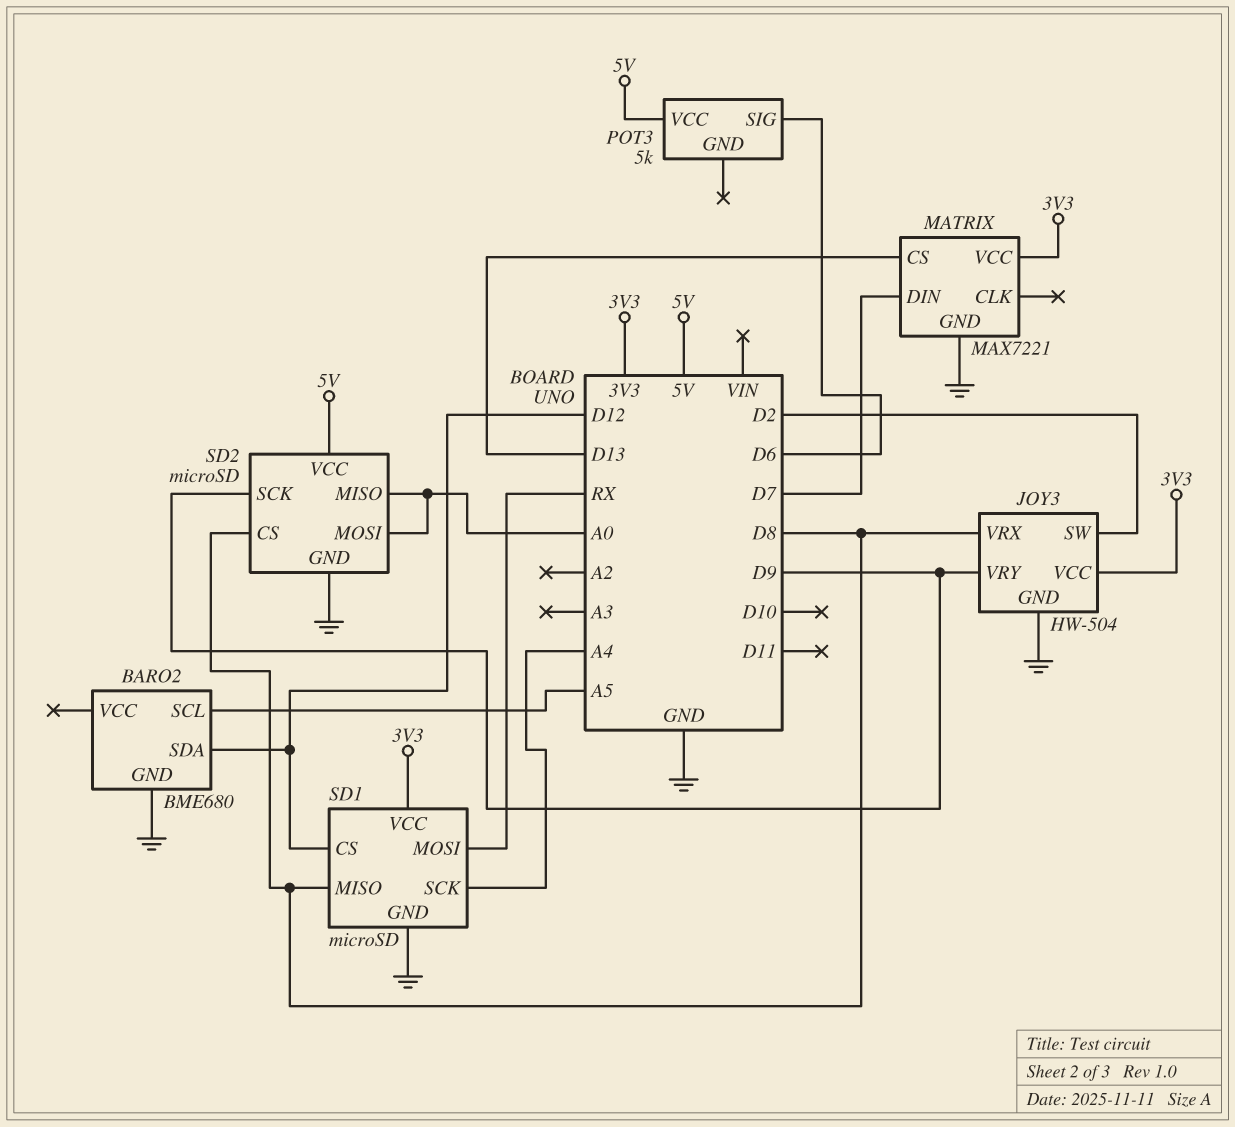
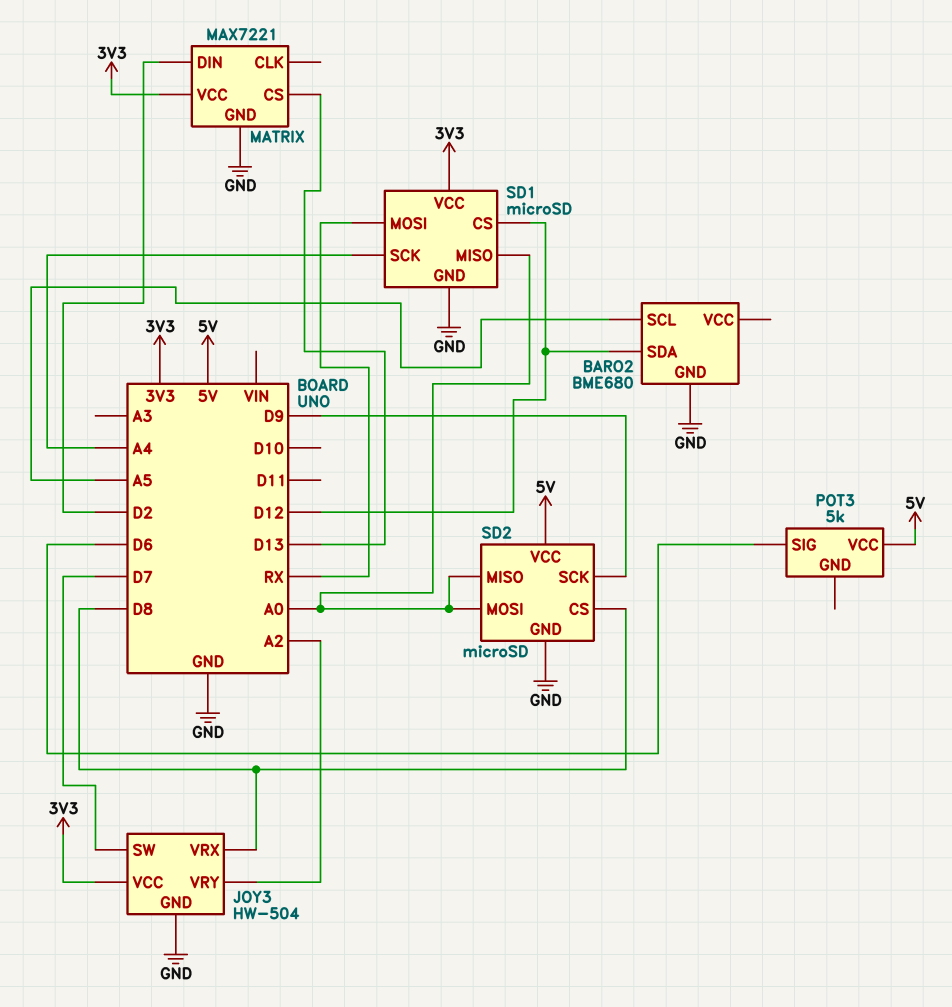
JOY3 pin SW: D2 -> D7
JOY3 pin VRY: D9 -> A2
MATRIX pin DIN: D7 -> D2
SD1 pin MISO: D8 -> A0

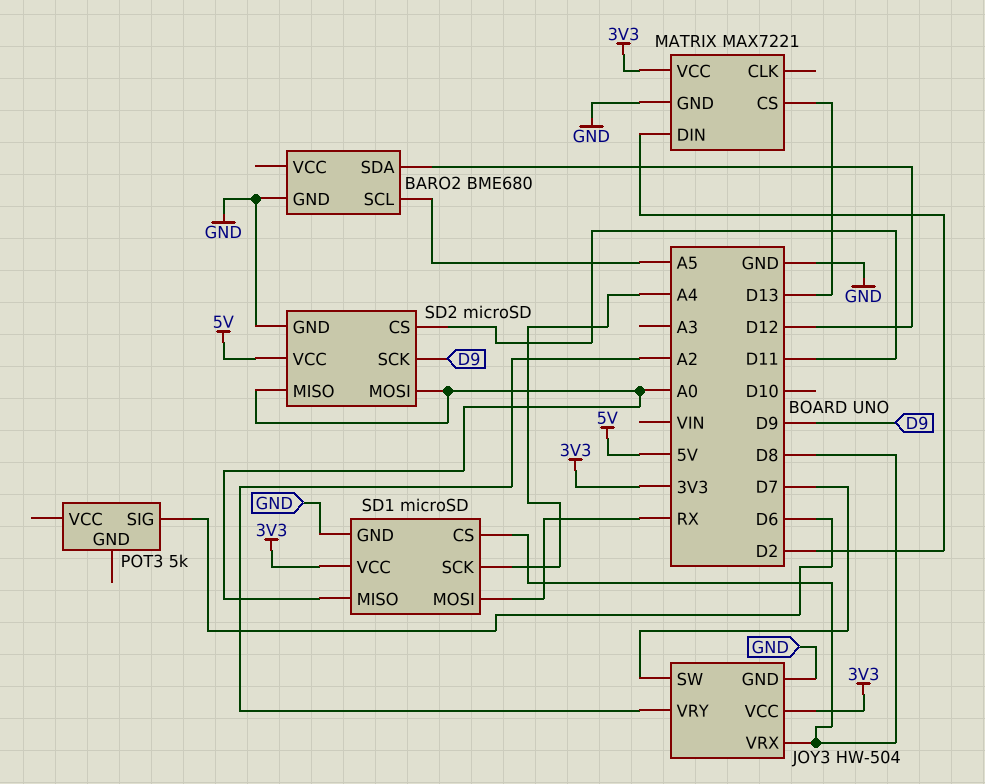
POT3 pin VCC: 5V -> none
SD1 pin CS: D12 -> D8
SD2 pin CS: D8 -> D11

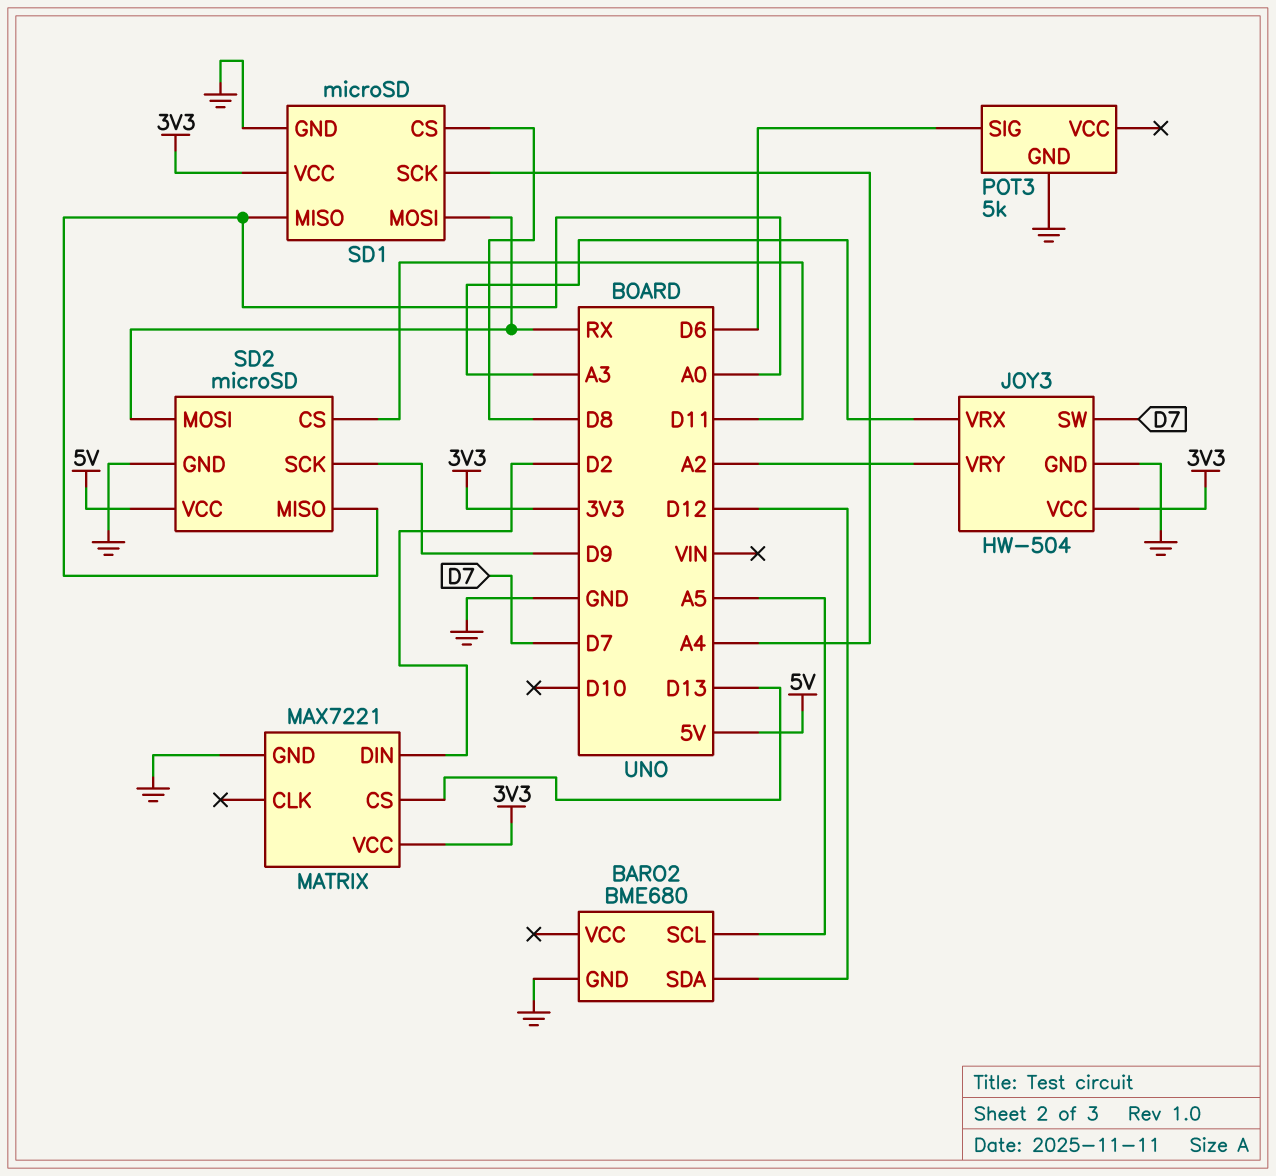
JOY3 pin VRX: D8 -> A3
POT3 pin GND: none -> GND
SD2 pin MOSI: A0 -> RX

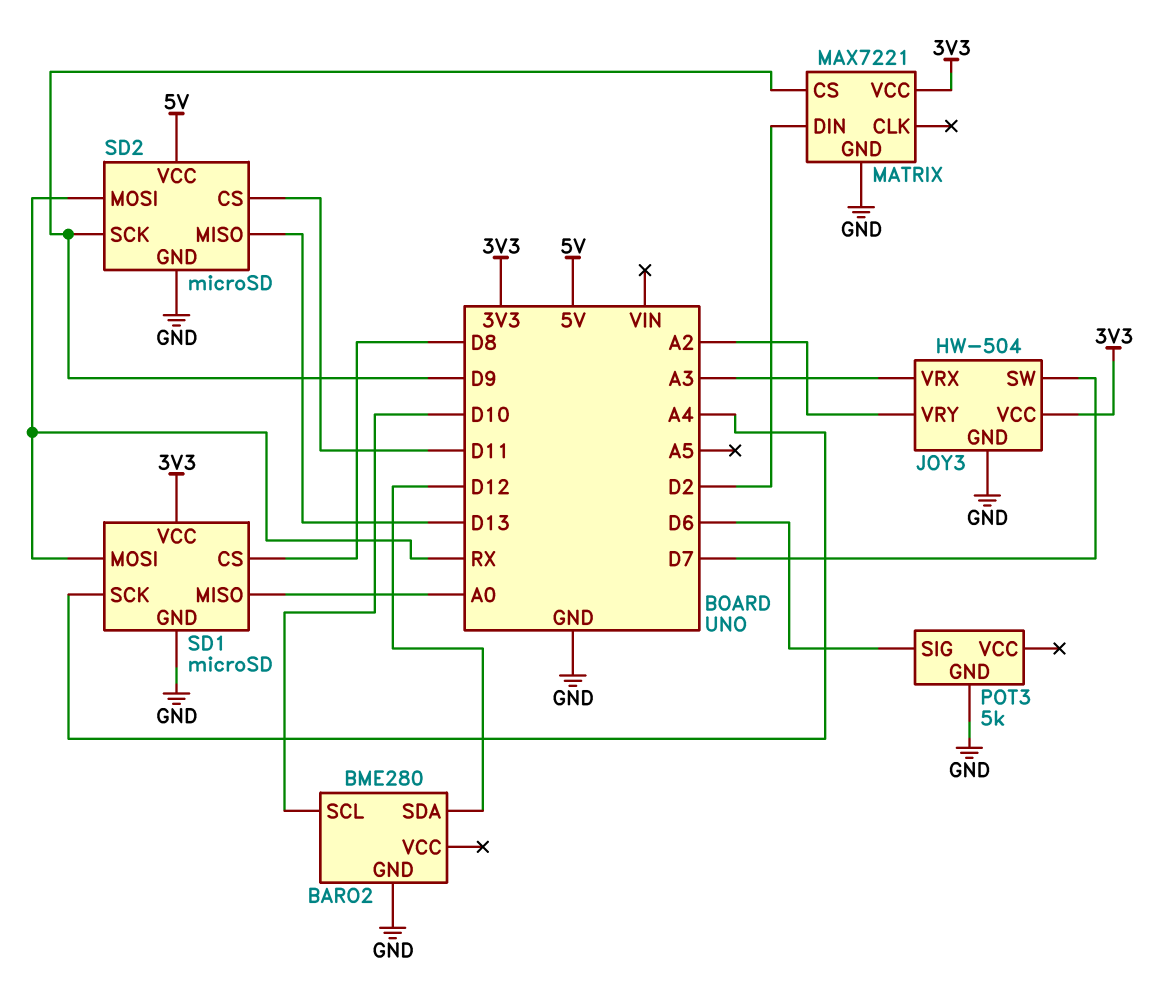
BARO2: BME680 -> BME280
BARO2 pin SCL: A5 -> D10
MATRIX pin CS: D13 -> D9
SD2 pin MISO: A0 -> D13

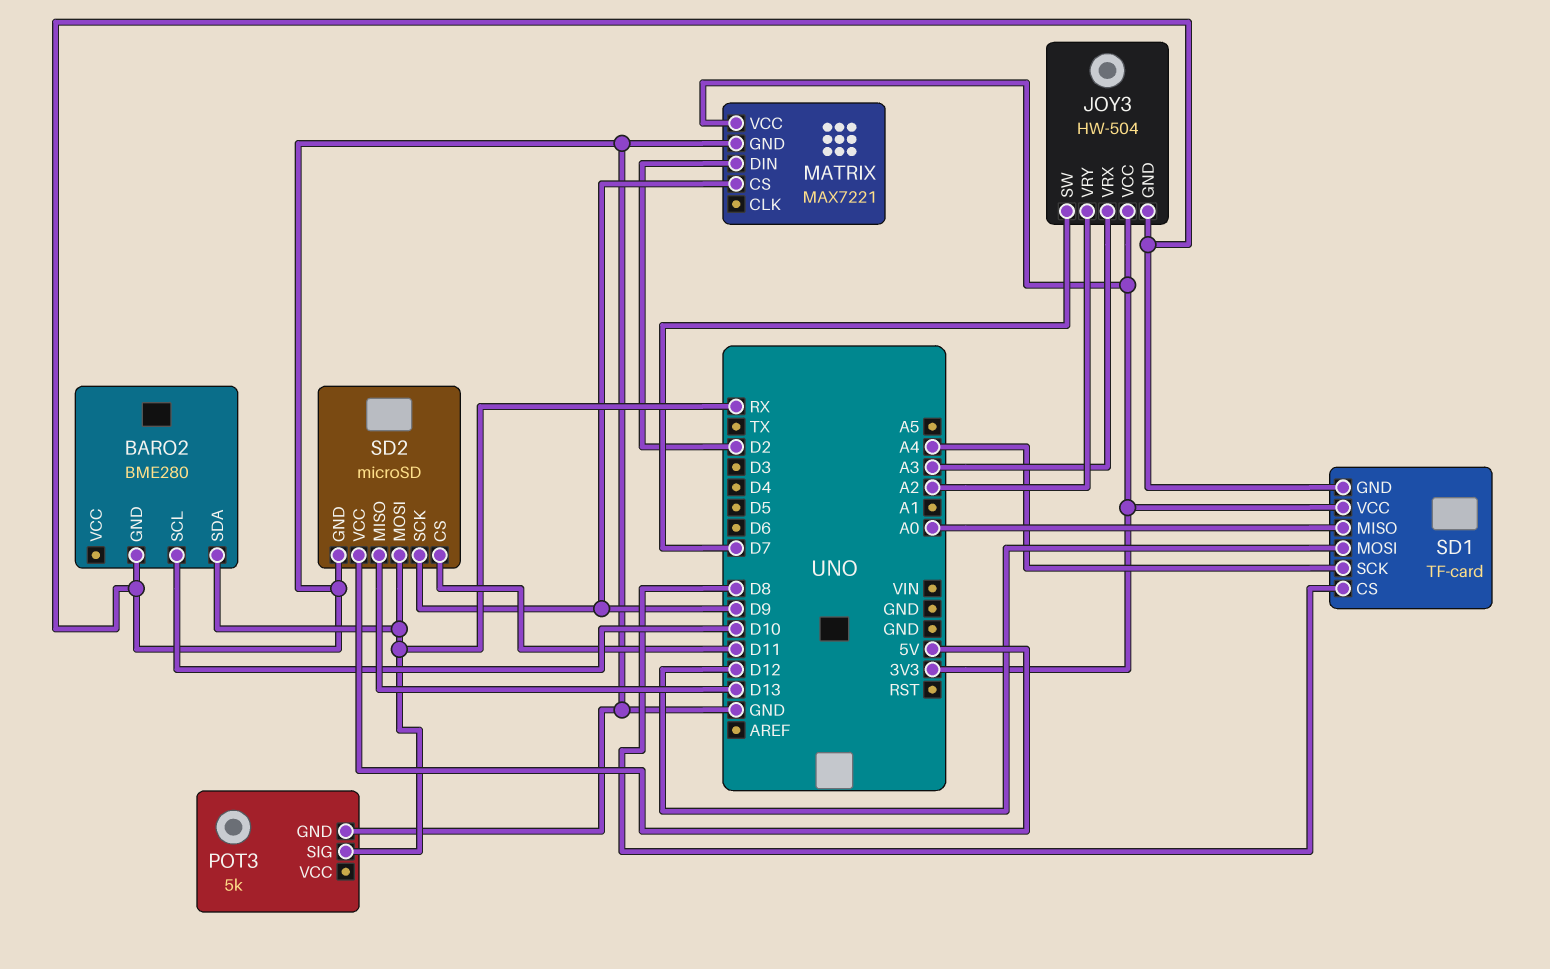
BARO2 pin SDA: D12 -> RX
POT3 pin SIG: D6 -> RX
SD1: microSD -> TF-card
SD1 pin MOSI: RX -> D12

